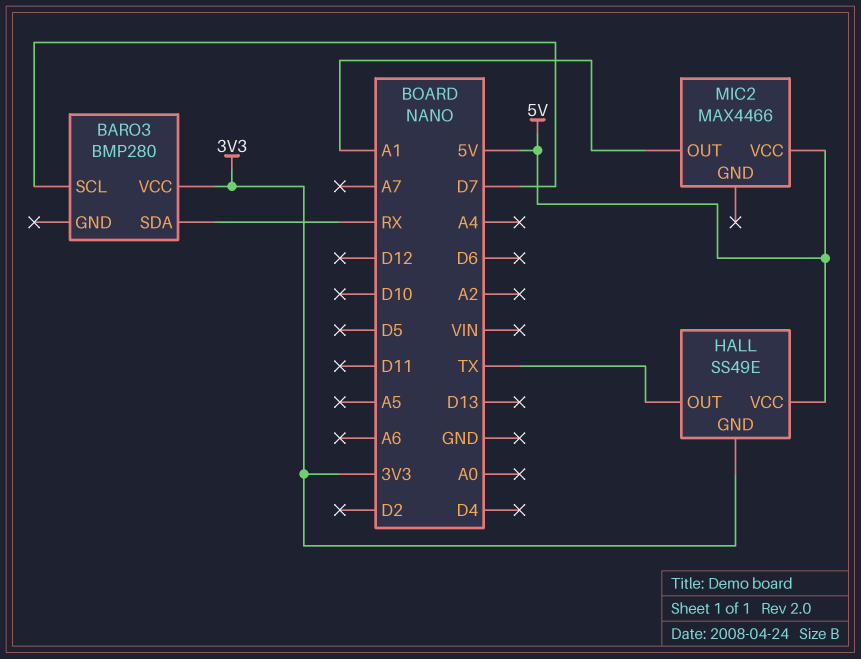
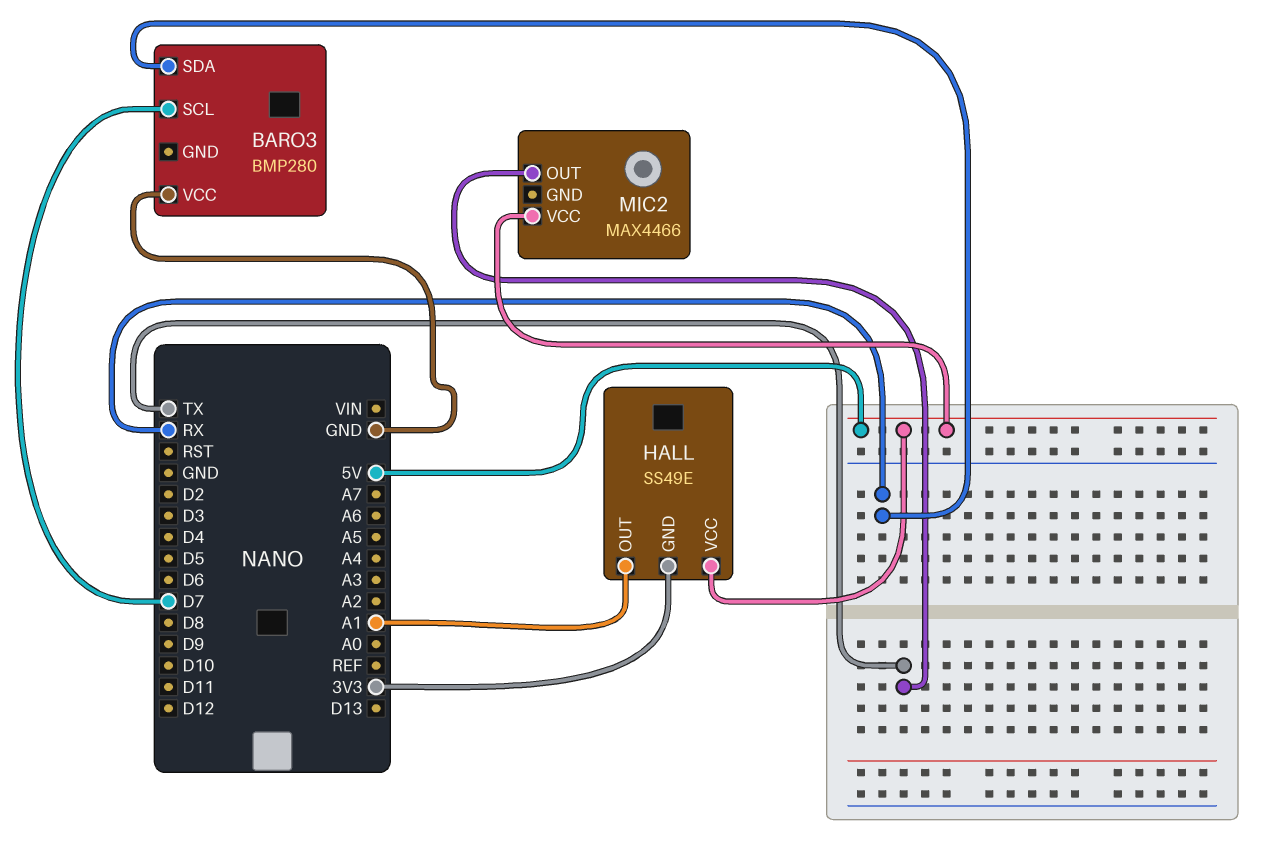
BARO3 pin VCC: 3V3 -> GND
HALL pin OUT: TX -> A1
MIC2 pin OUT: A1 -> TX

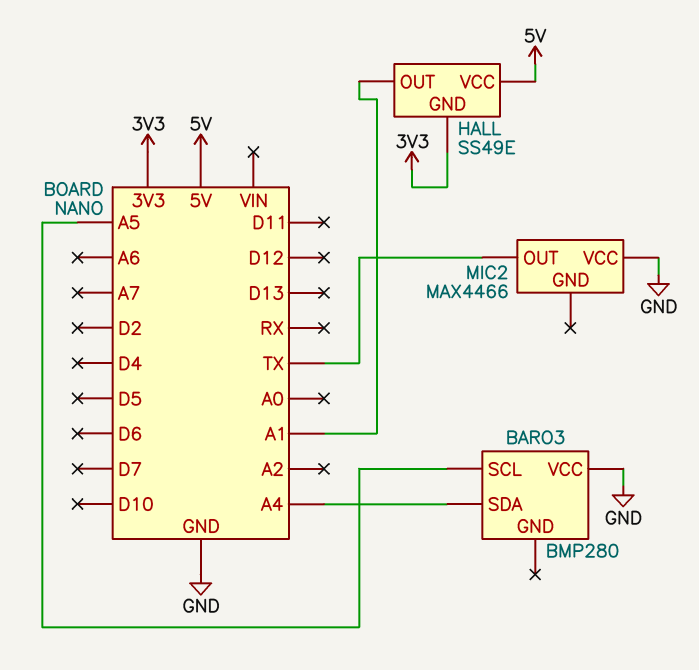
BARO3 pin SCL: D7 -> A5
BARO3 pin SDA: RX -> A4
MIC2 pin VCC: 5V -> GND

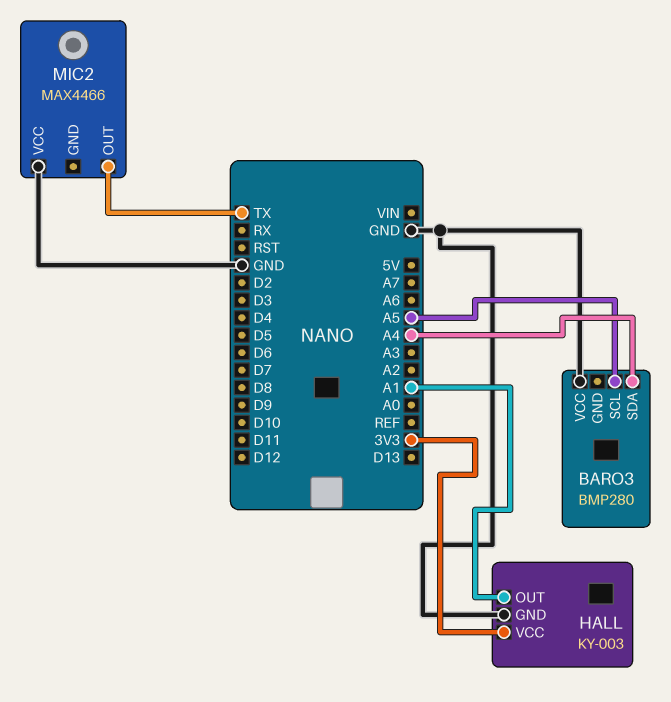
HALL: SS49E -> KY-003
HALL pin GND: 3V3 -> GND
HALL pin VCC: 5V -> 3V3

